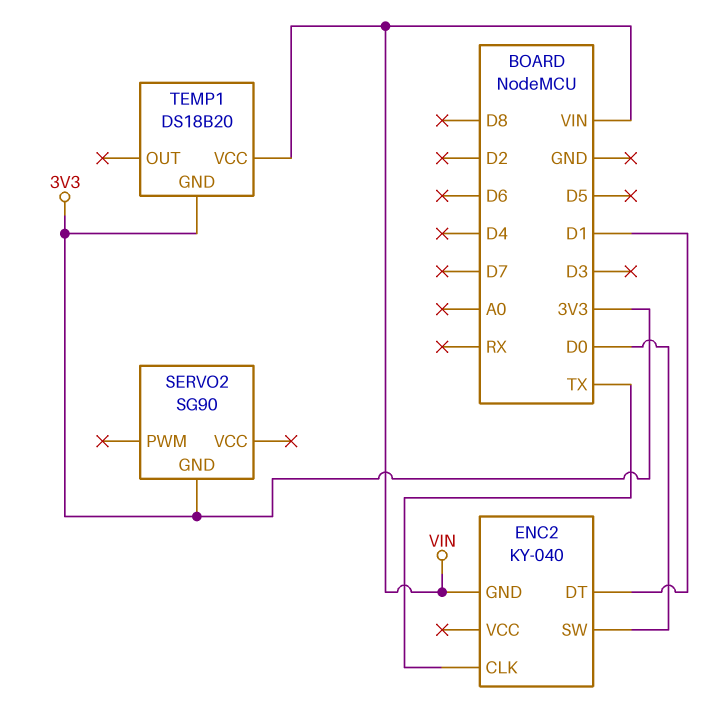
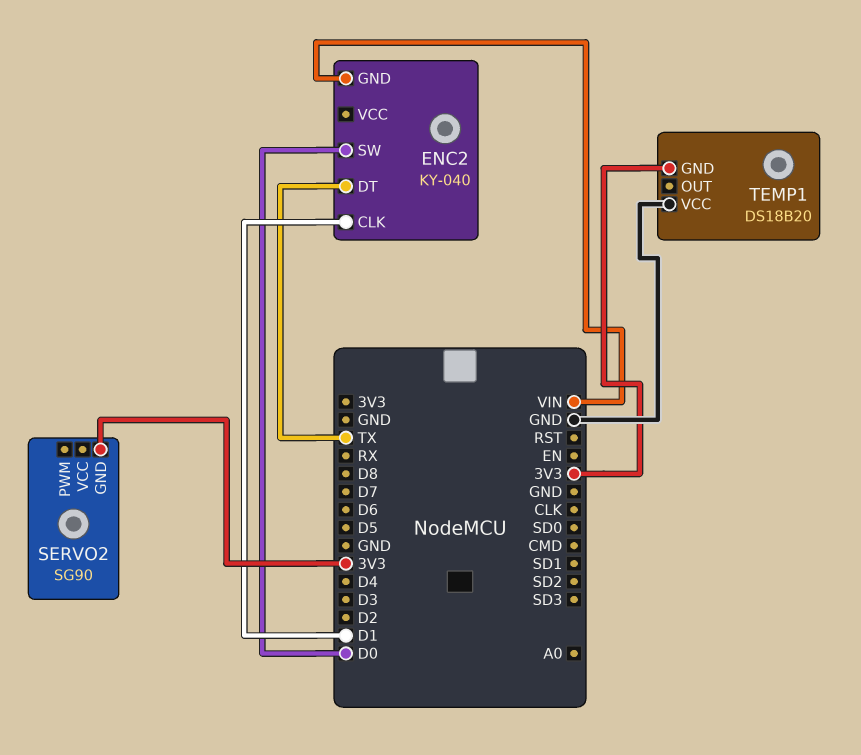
ENC2 pin CLK: TX -> D1
ENC2 pin DT: D1 -> TX
TEMP1 pin VCC: VIN -> GND

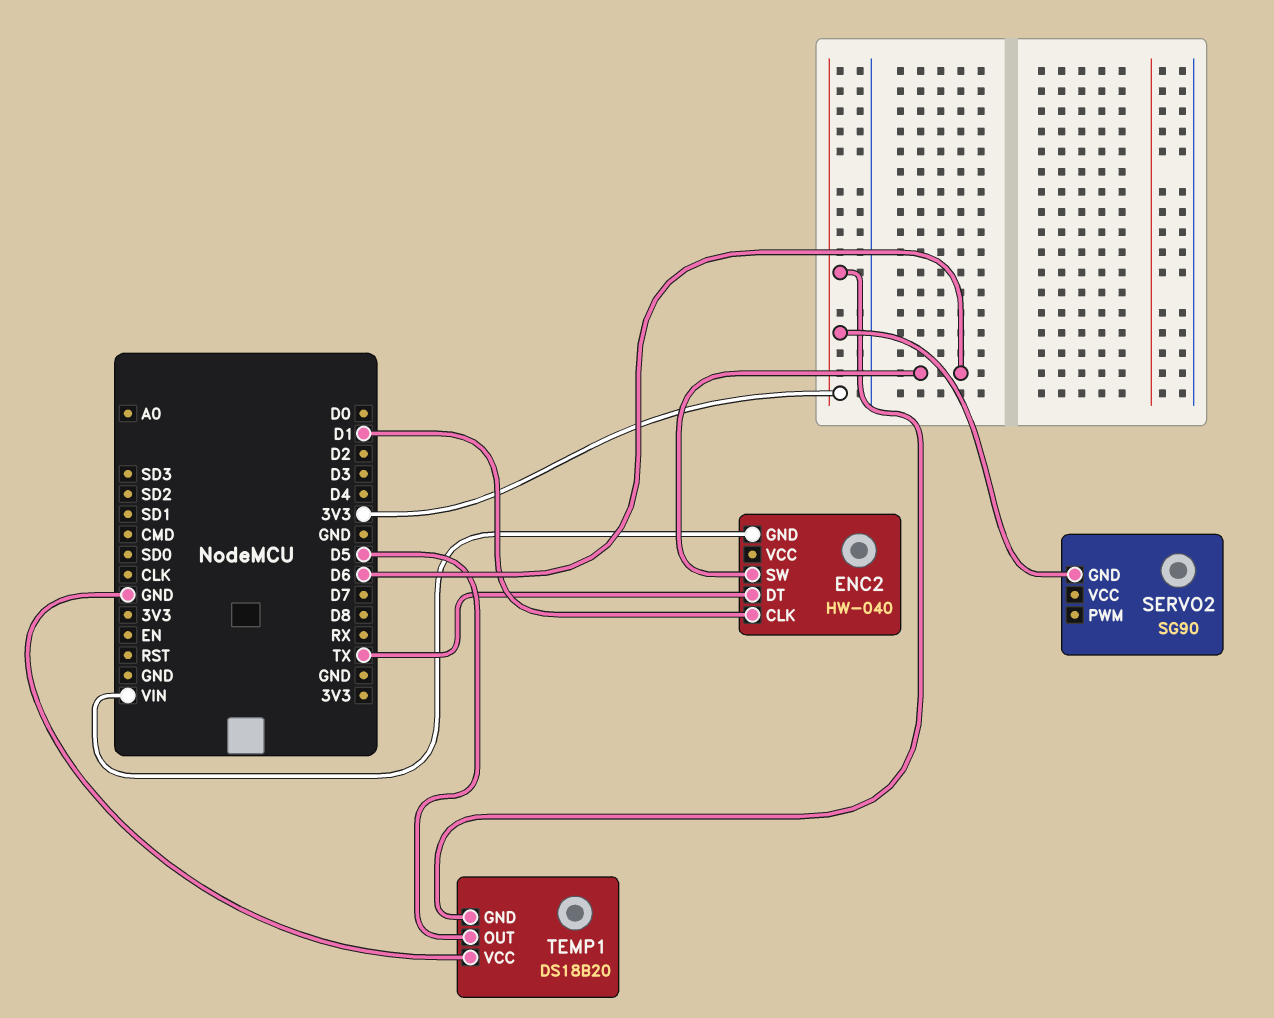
ENC2: KY-040 -> HW-040
ENC2 pin SW: D0 -> D6
TEMP1 pin OUT: none -> D5

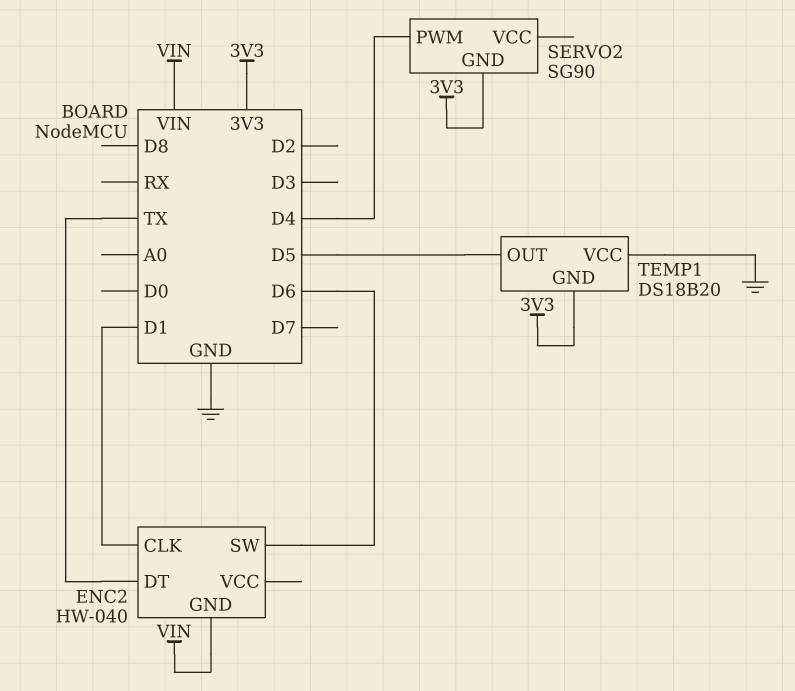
SERVO2 pin PWM: none -> D4

